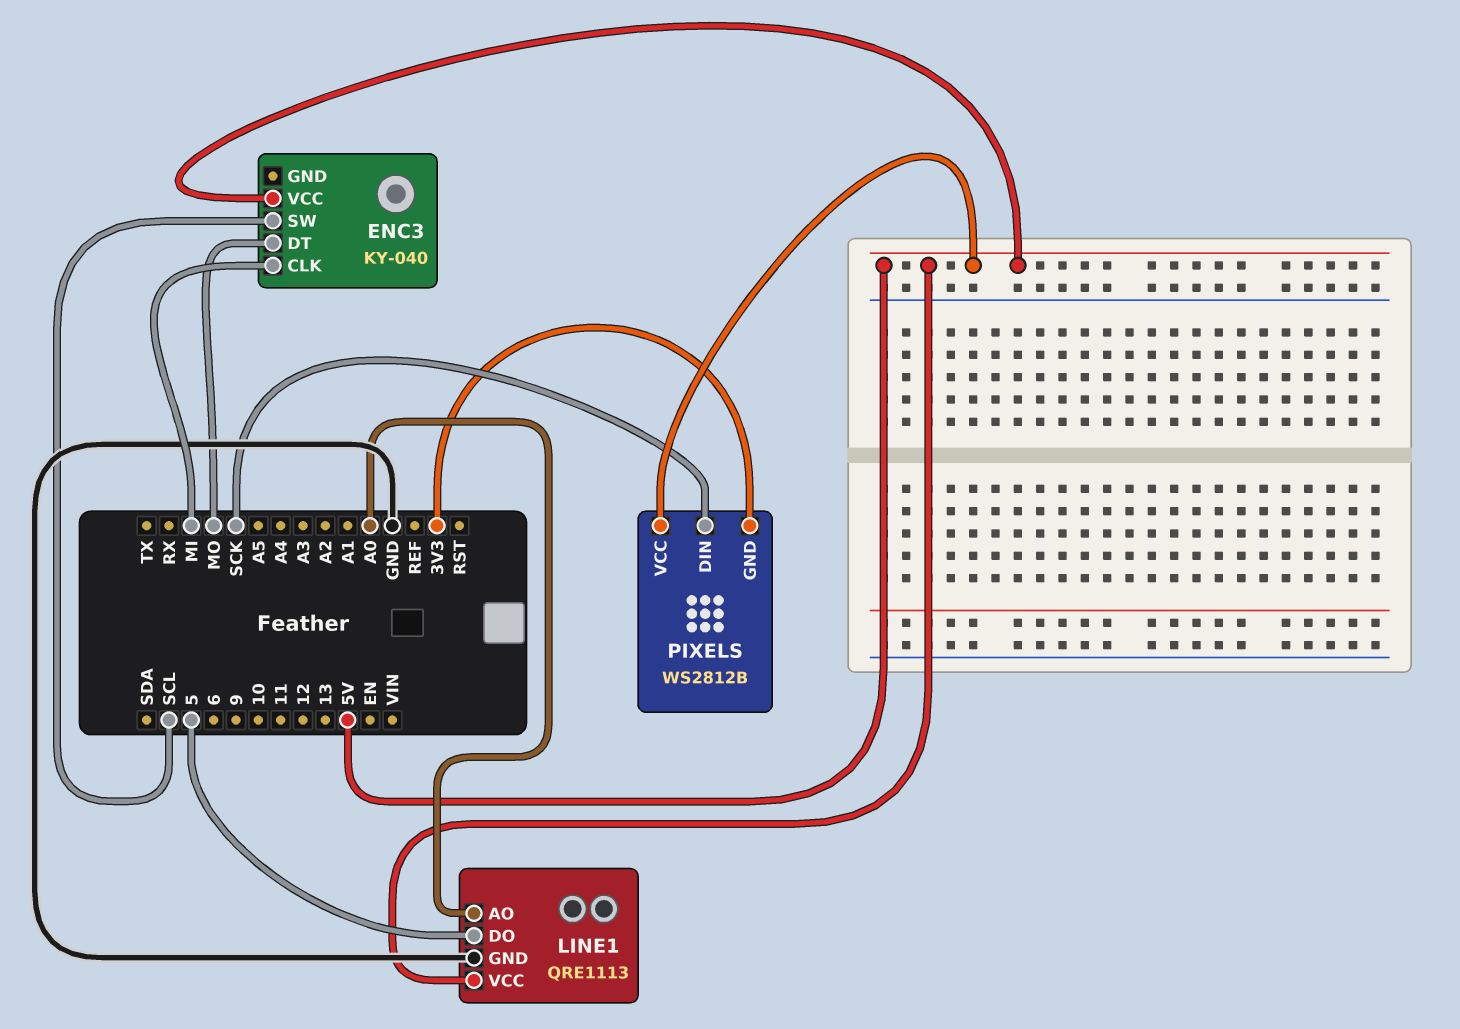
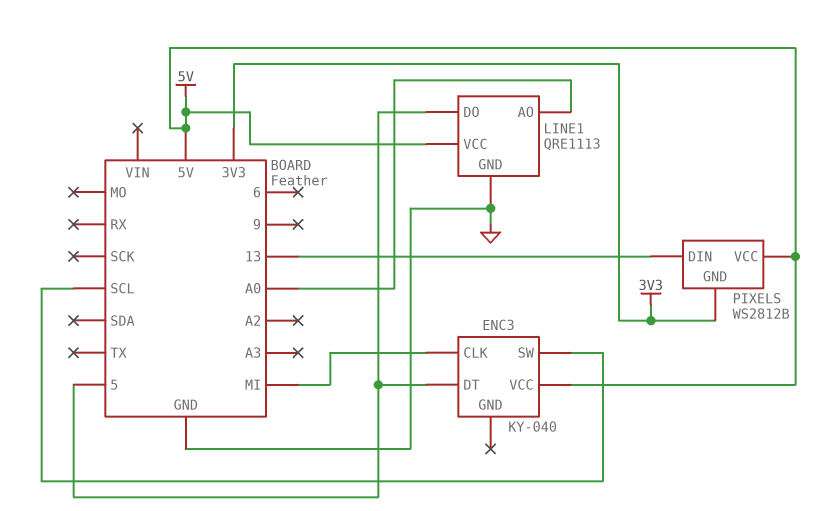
ENC3 pin DT: MO -> 5
PIXELS pin DIN: SCK -> 13

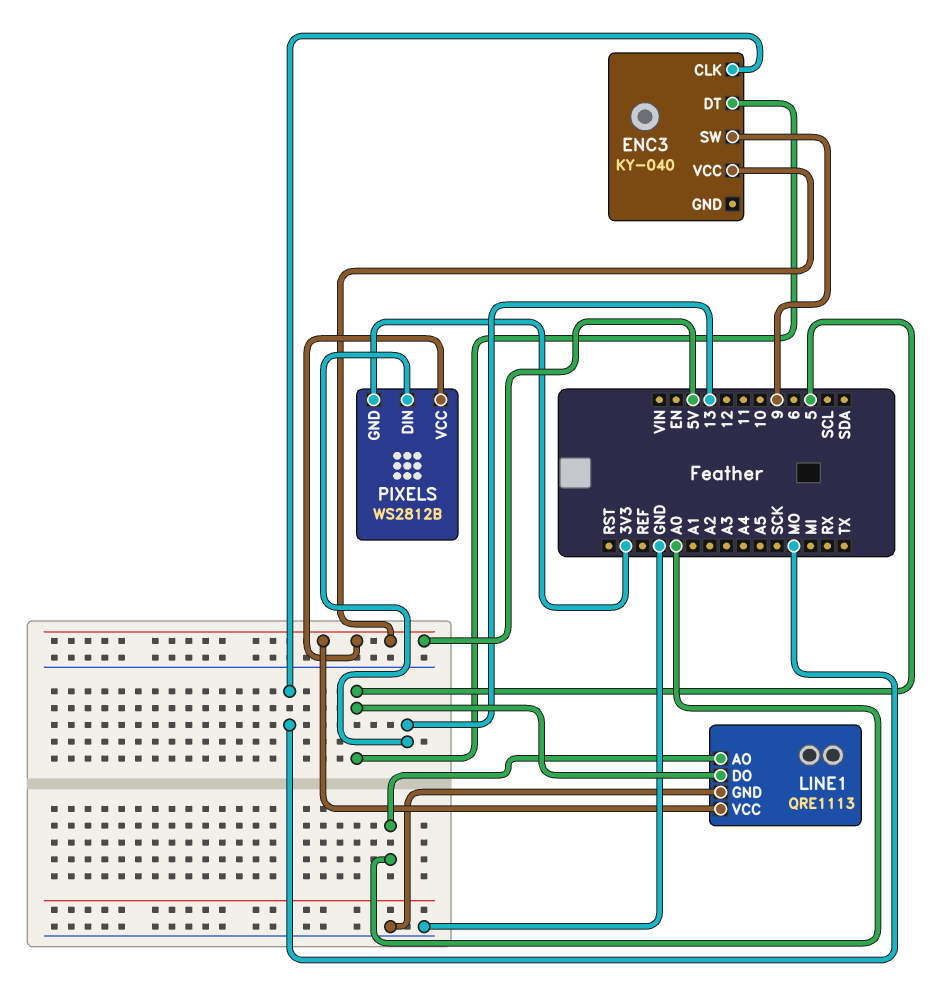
ENC3 pin CLK: MI -> MO
ENC3 pin SW: SCL -> 9

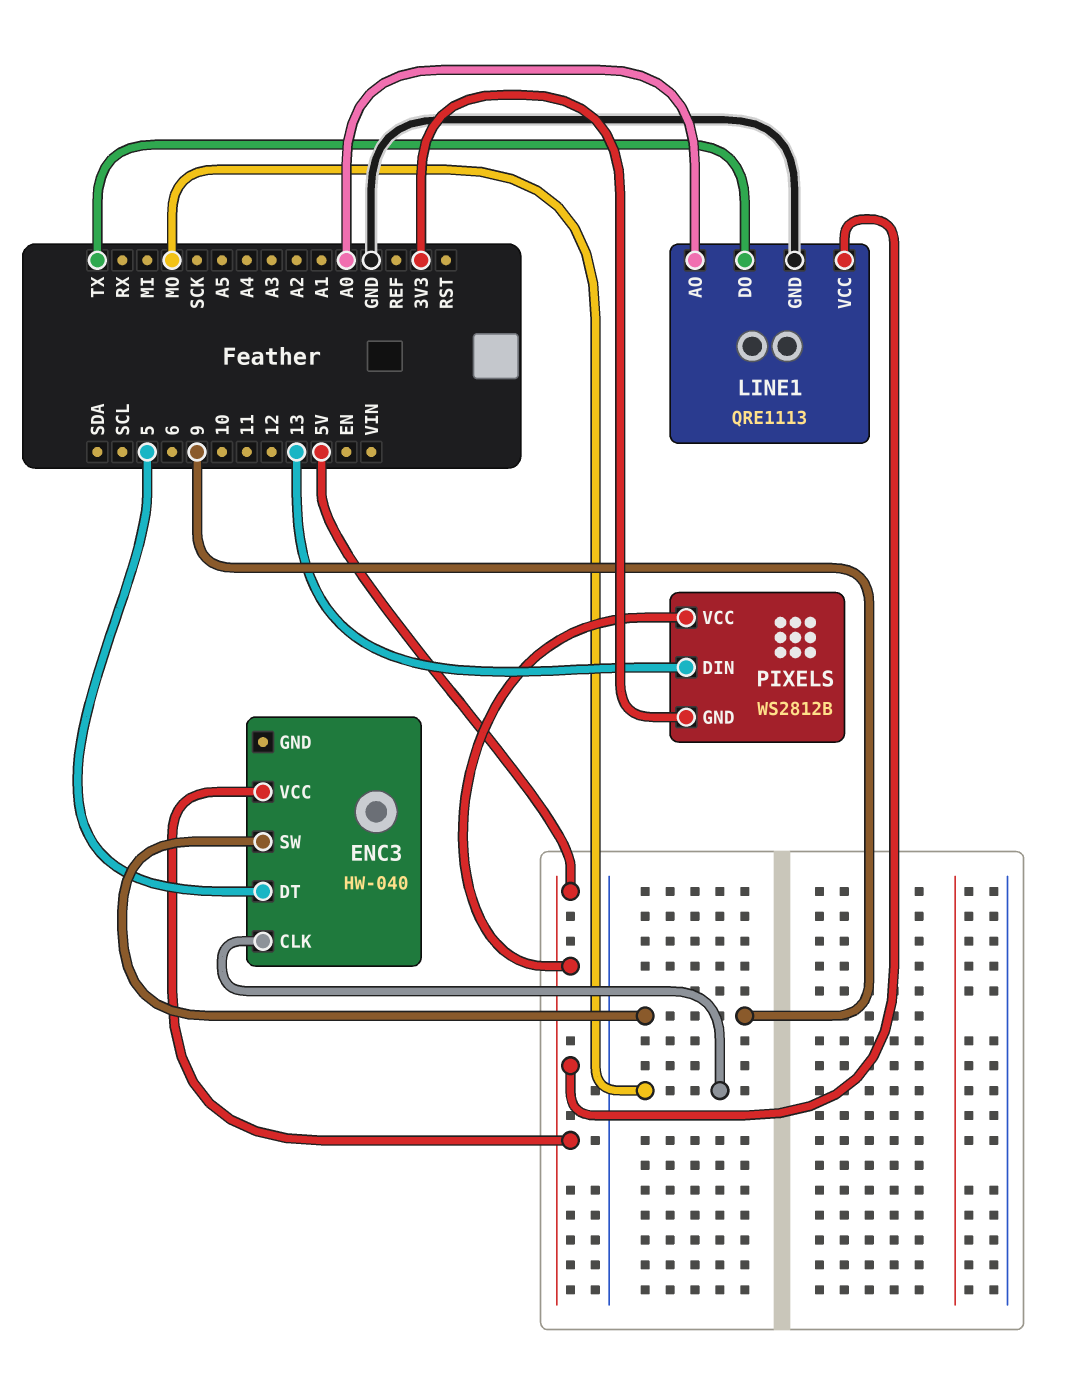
ENC3: KY-040 -> HW-040
LINE1 pin DO: 5 -> TX

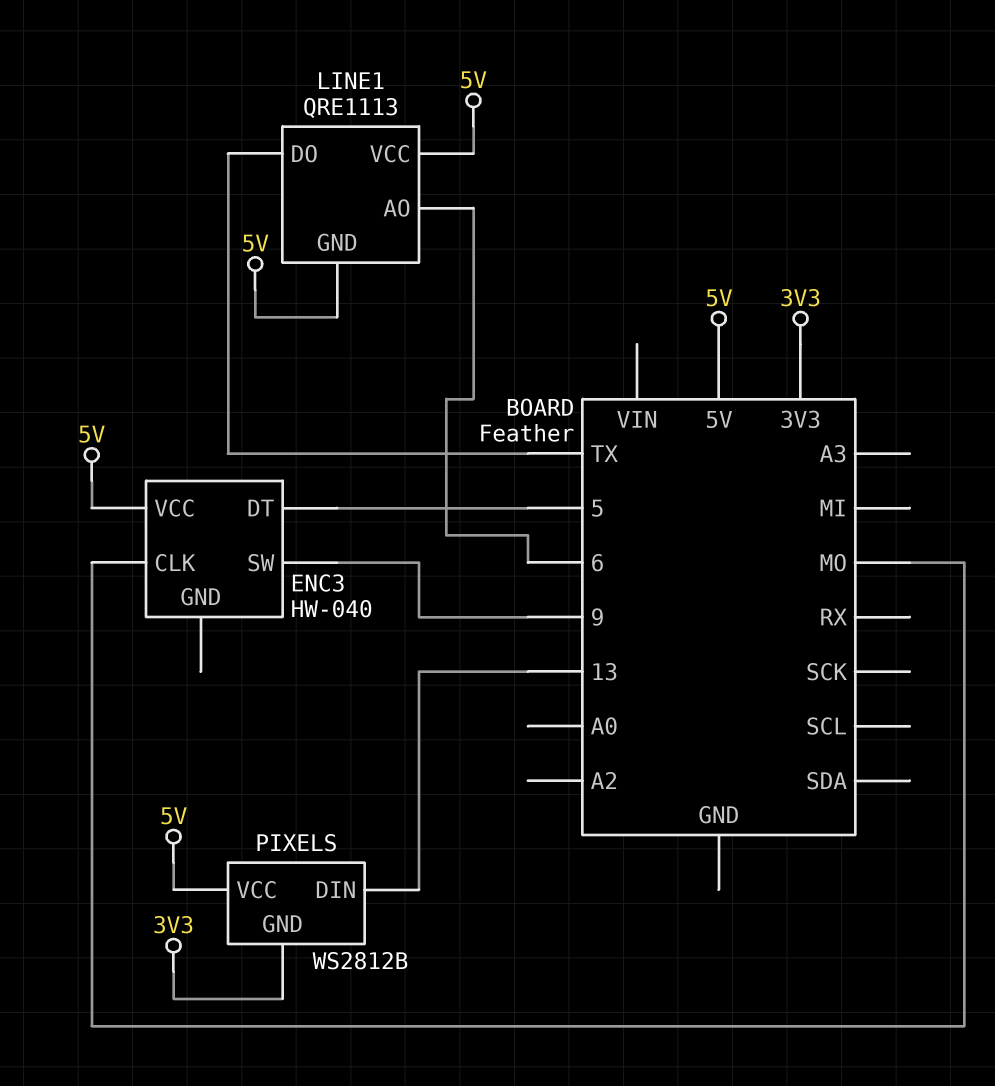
LINE1 pin AO: A0 -> 6
LINE1 pin GND: GND -> 5V

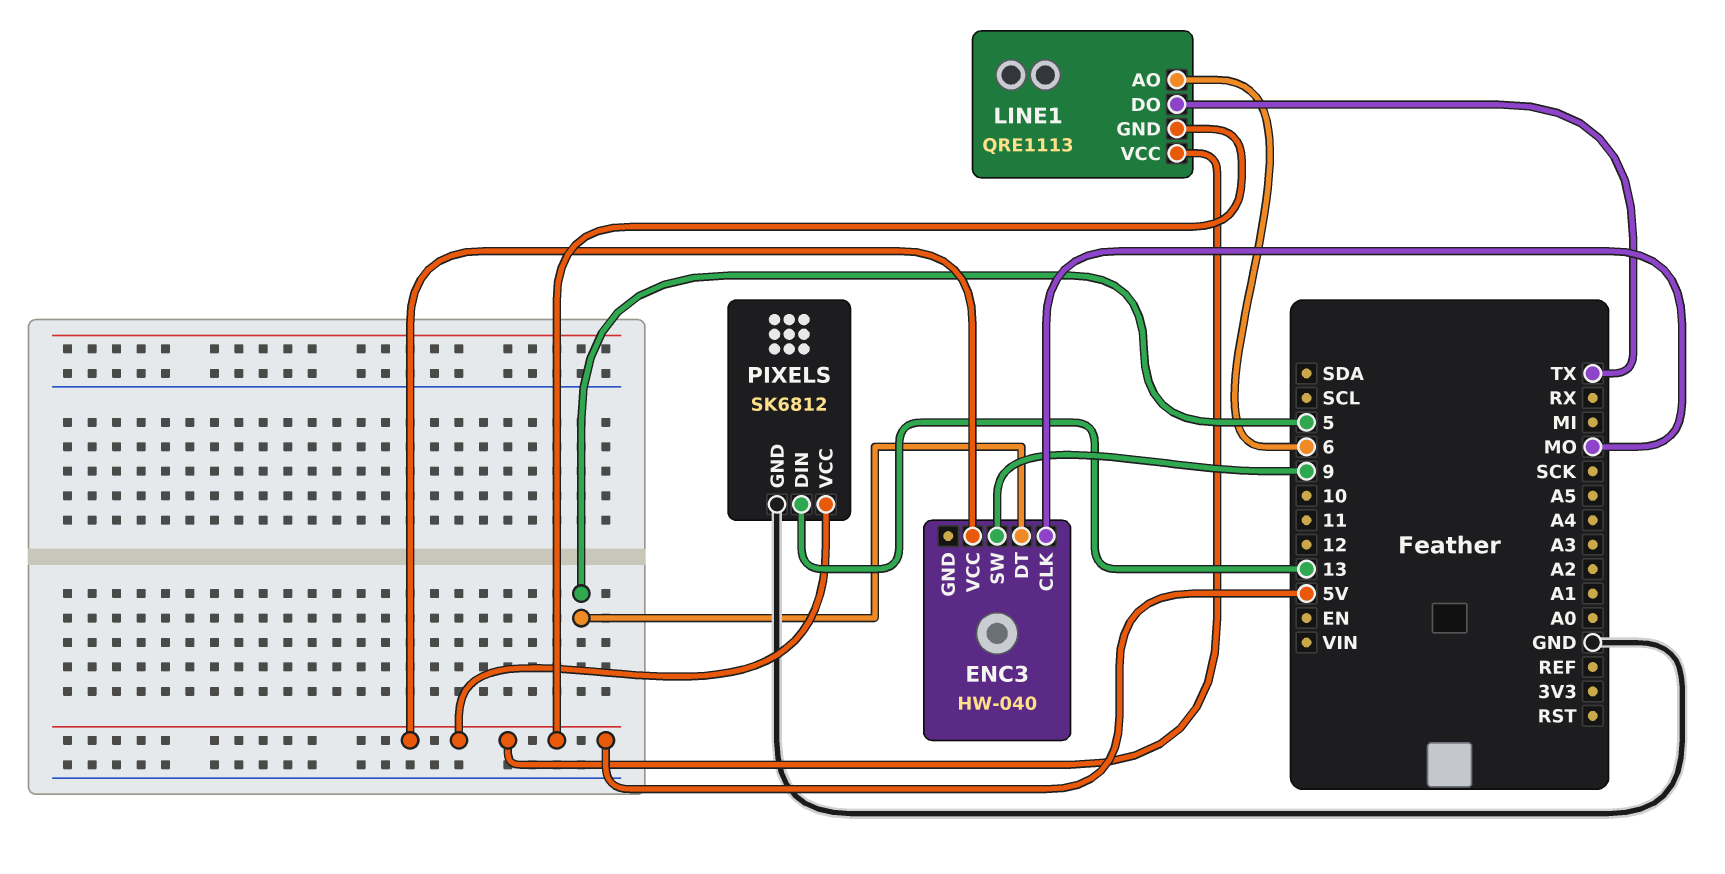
PIXELS: WS2812B -> SK6812
PIXELS pin GND: 3V3 -> GND

